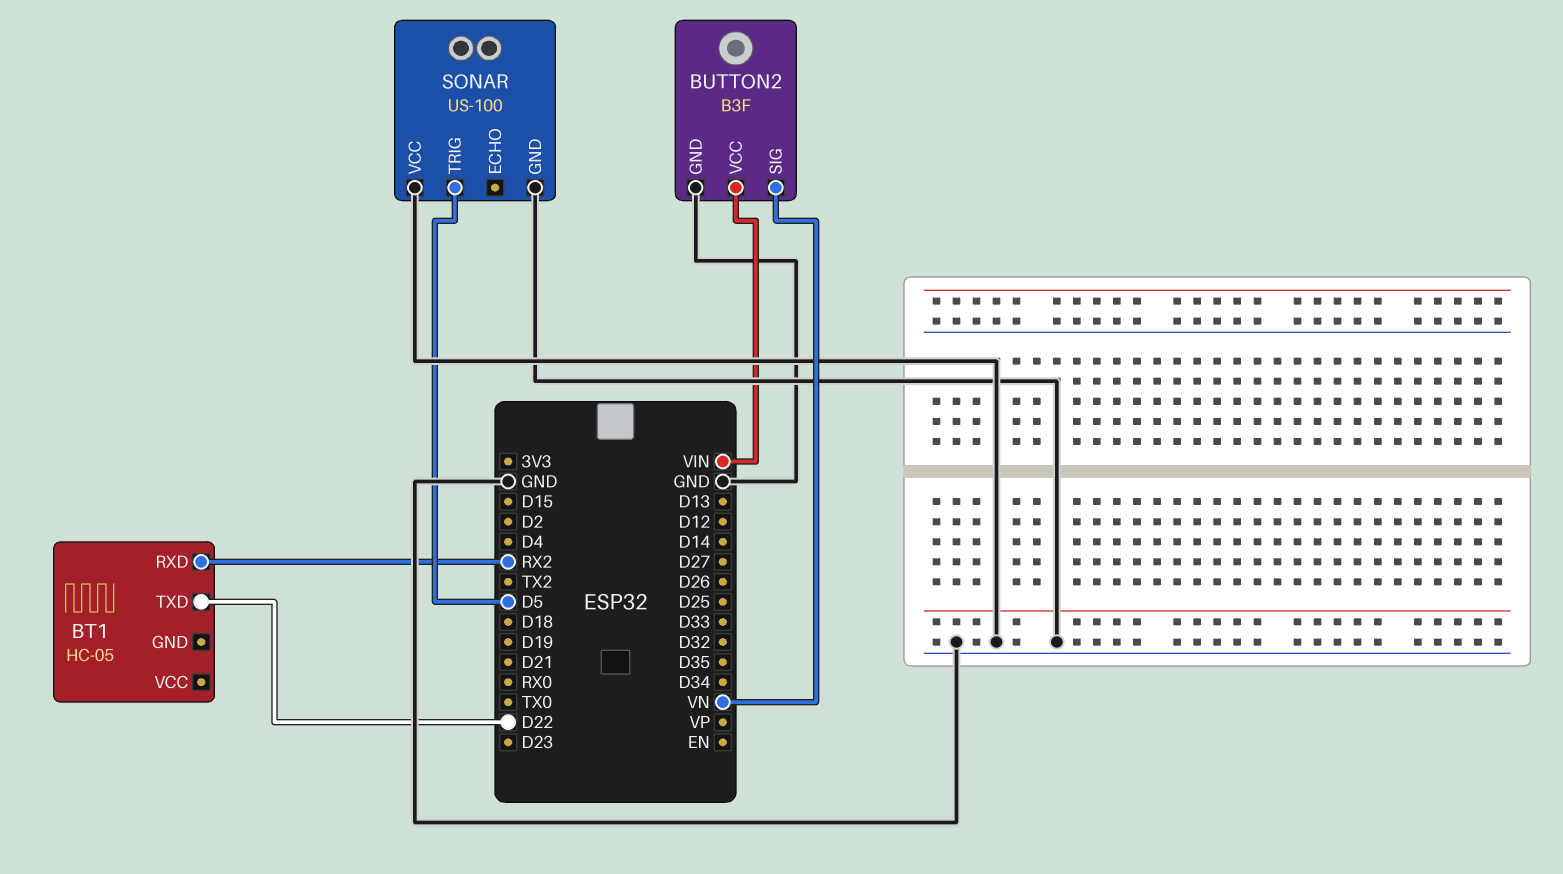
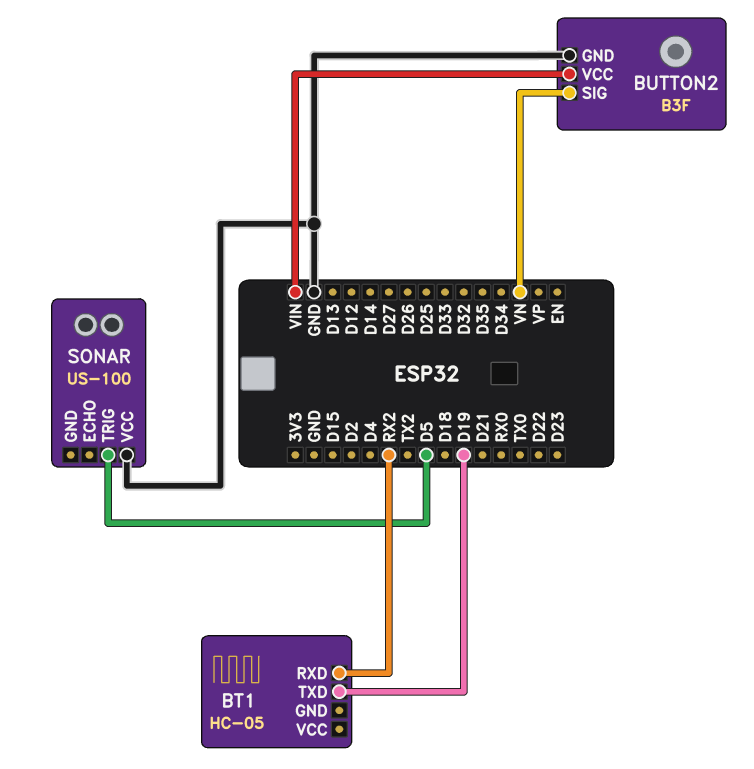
BT1 pin TXD: D22 -> D19
SONAR pin GND: GND -> none

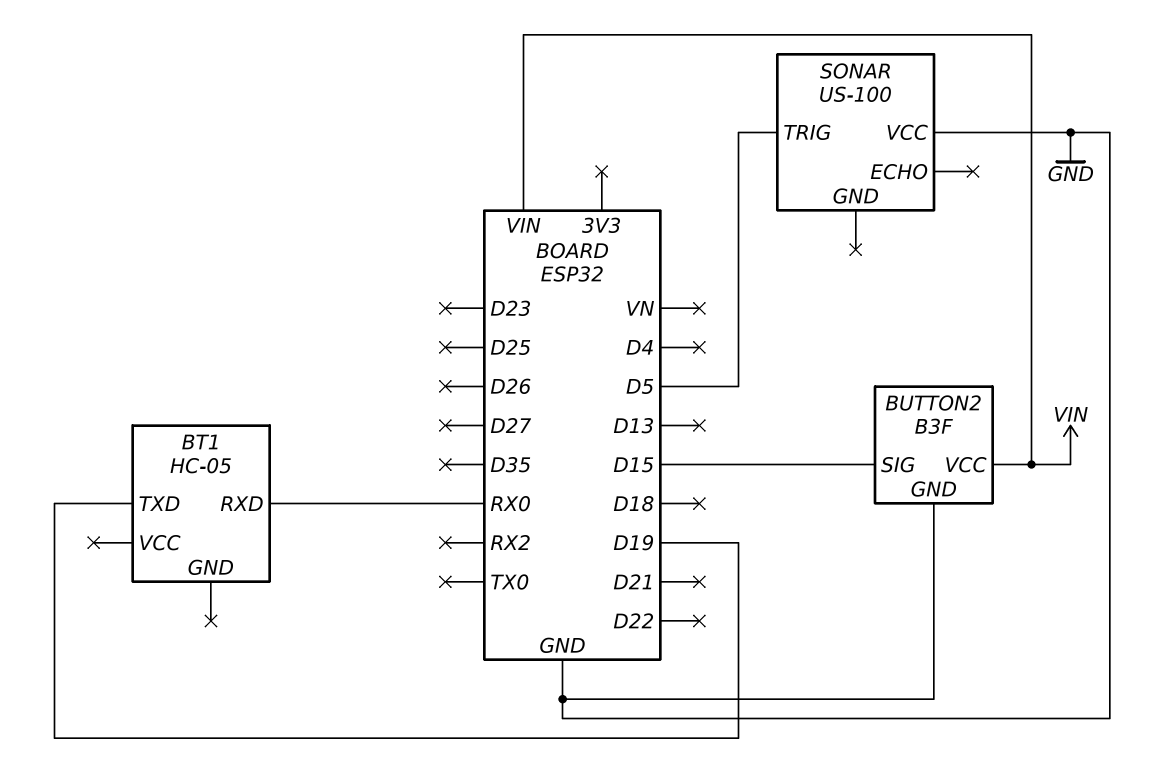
BT1 pin RXD: RX2 -> RX0
BUTTON2 pin SIG: VN -> D15

